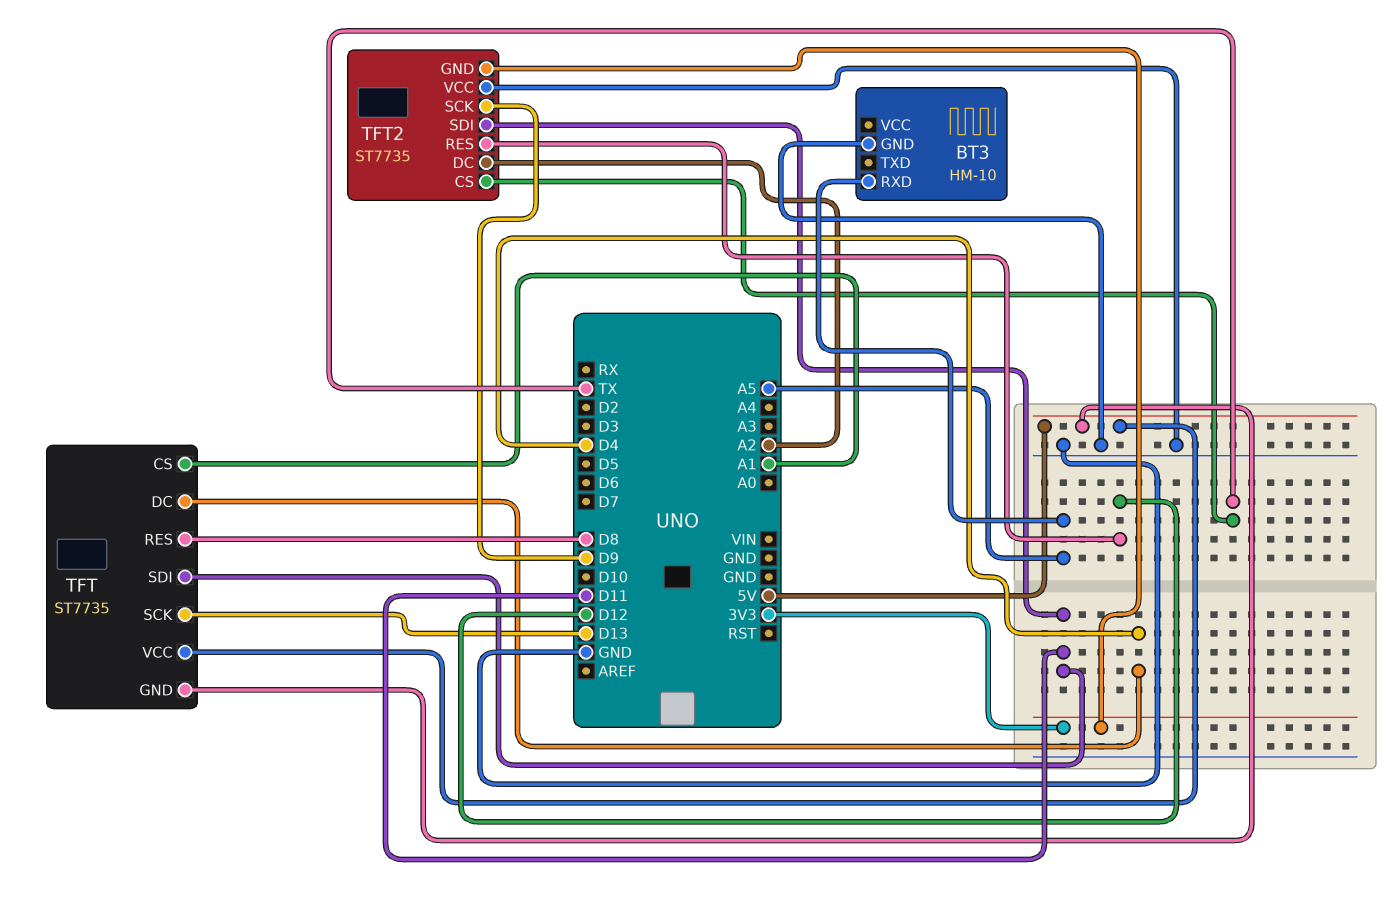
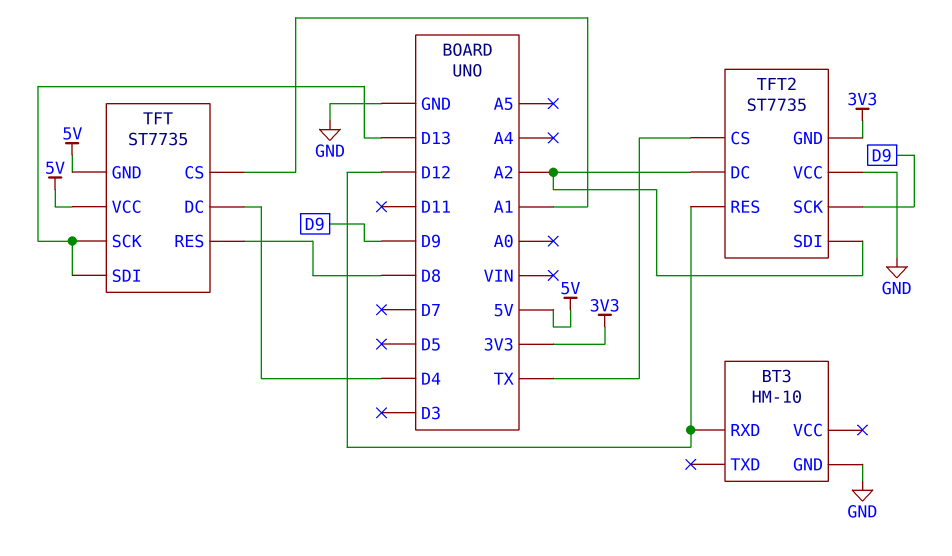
BT3 pin RXD: A5 -> D12
TFT pin SDI: D11 -> D13
TFT2 pin SDI: D11 -> A2

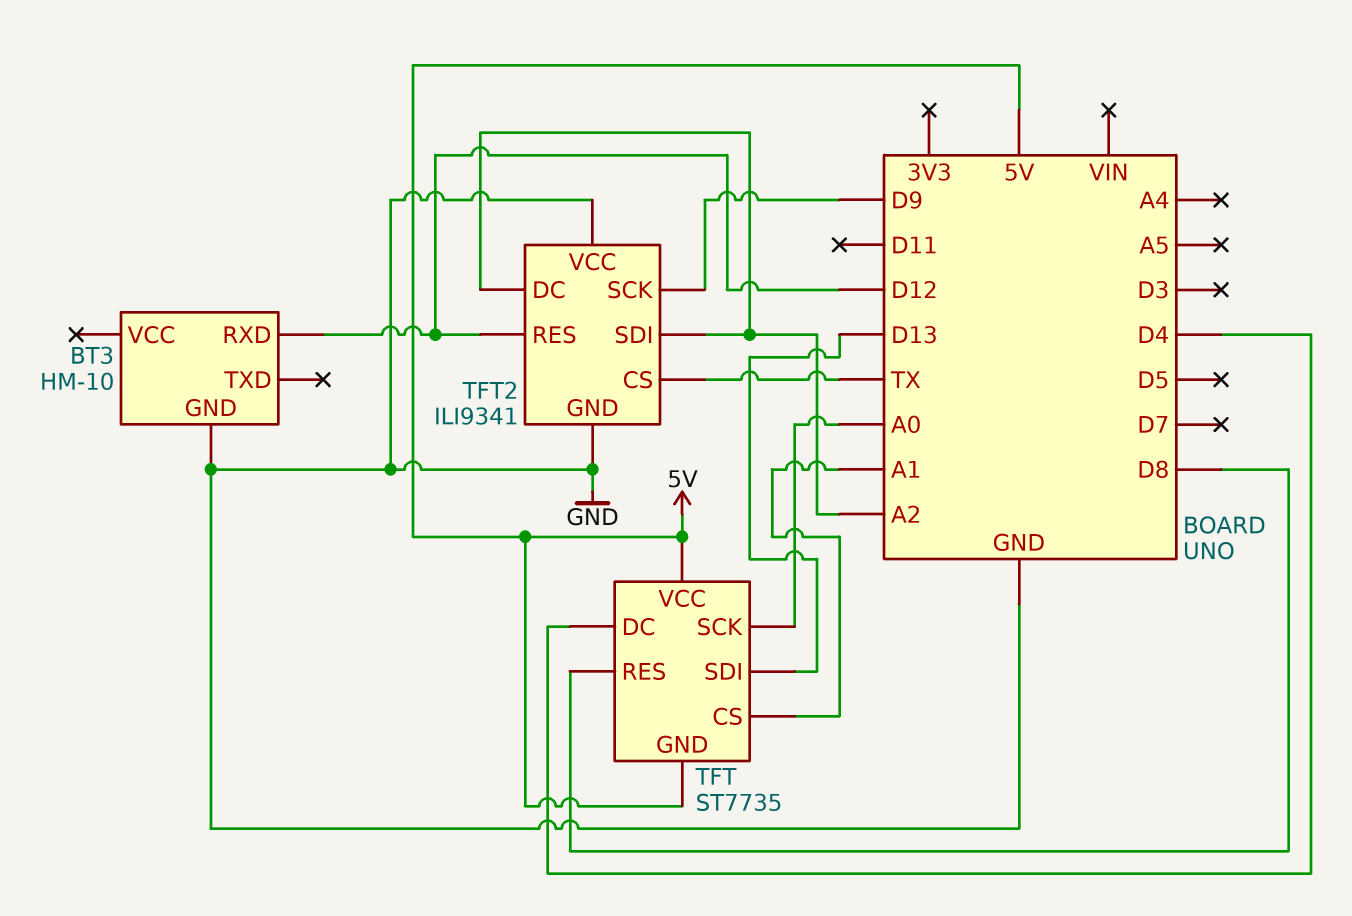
TFT pin SCK: D13 -> A0
TFT2: ST7735 -> ILI9341
TFT2 pin GND: 3V3 -> GND

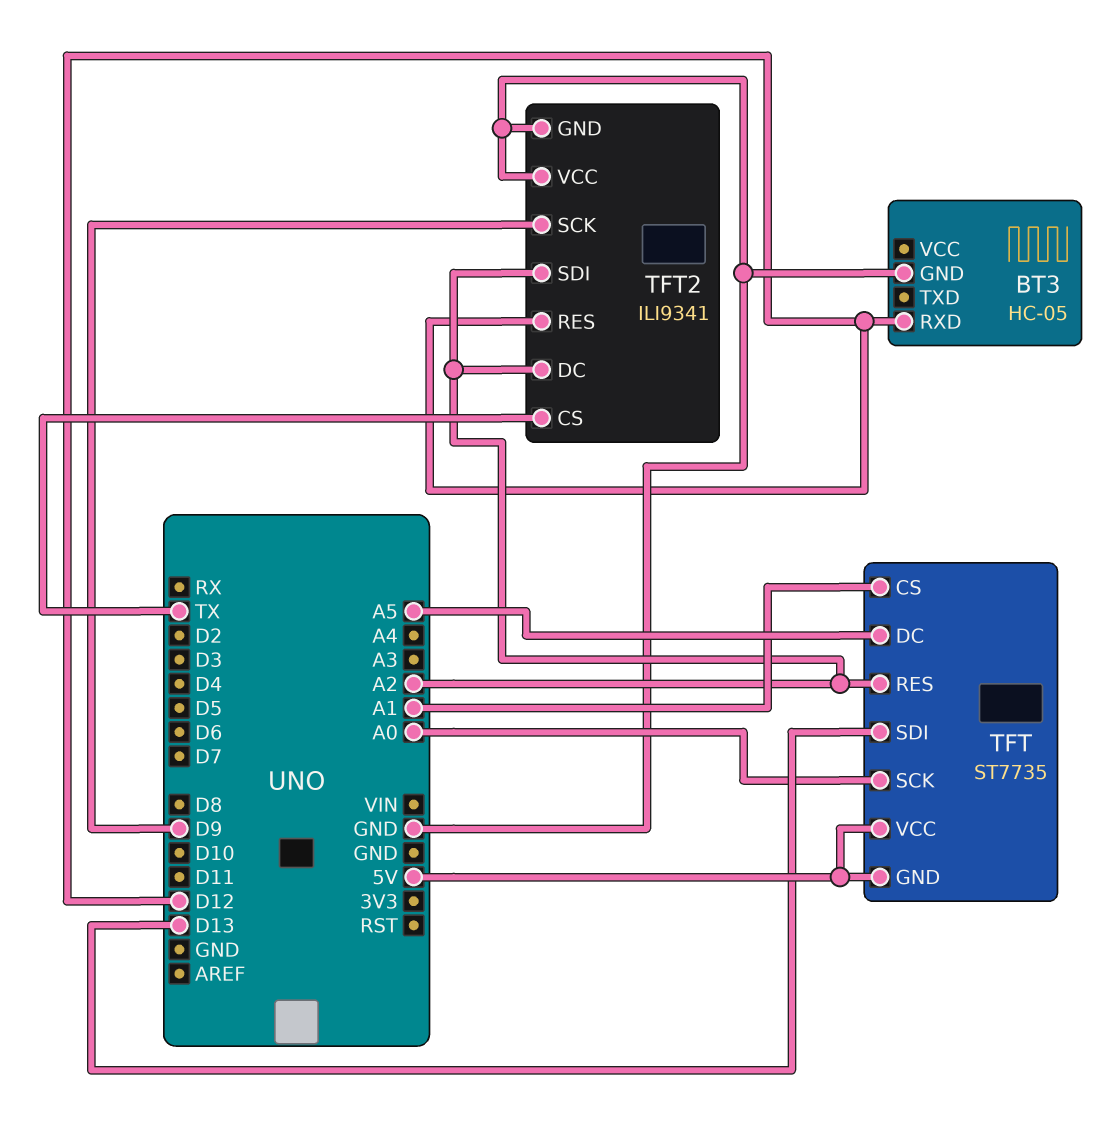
BT3: HM-10 -> HC-05
TFT pin DC: D4 -> A5
TFT pin RES: D8 -> A2

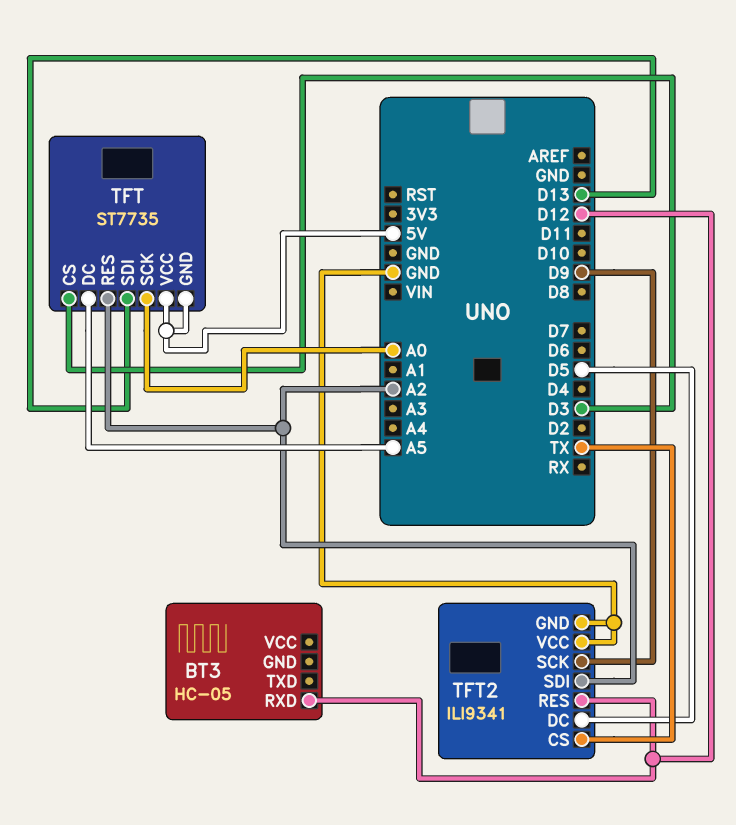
BT3 pin GND: GND -> none
TFT pin CS: A1 -> D3
TFT2 pin DC: A2 -> D5

